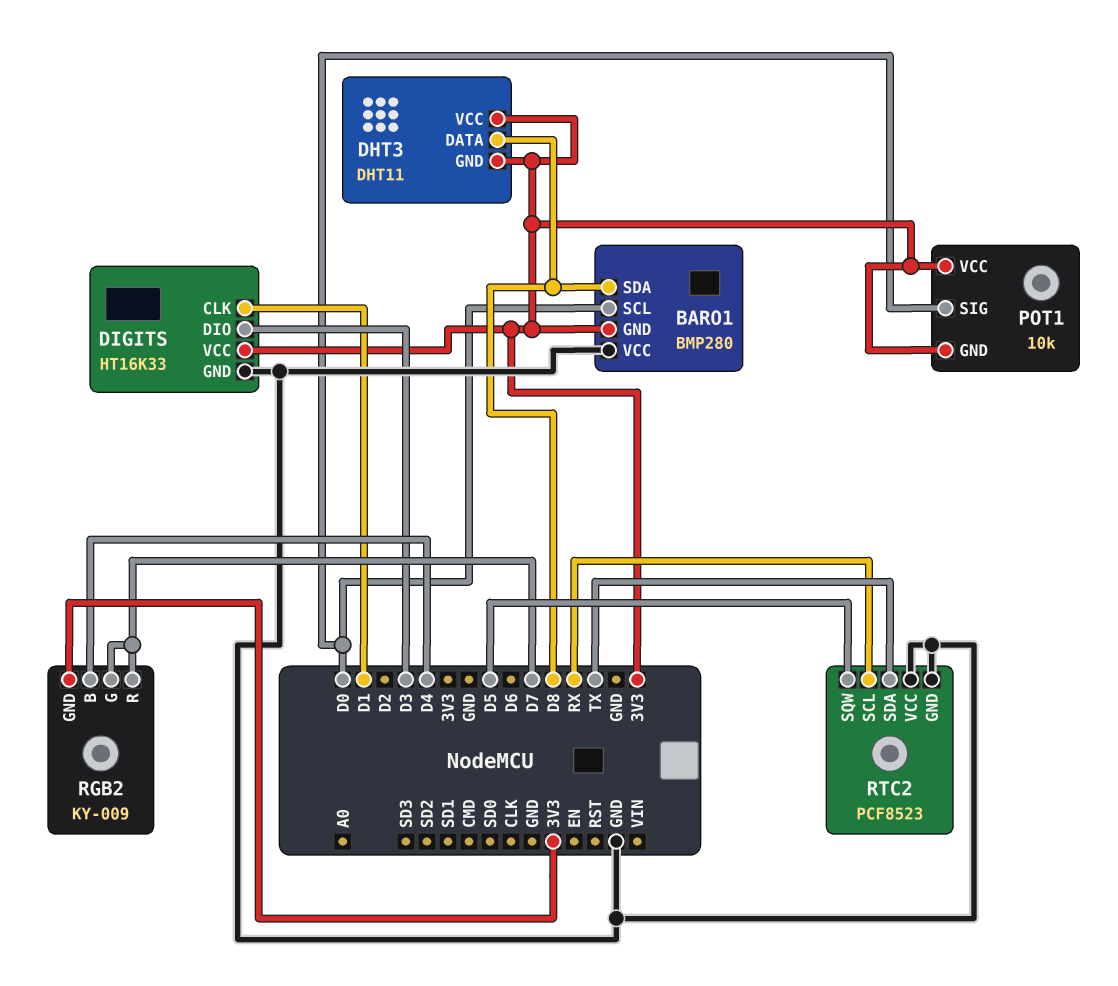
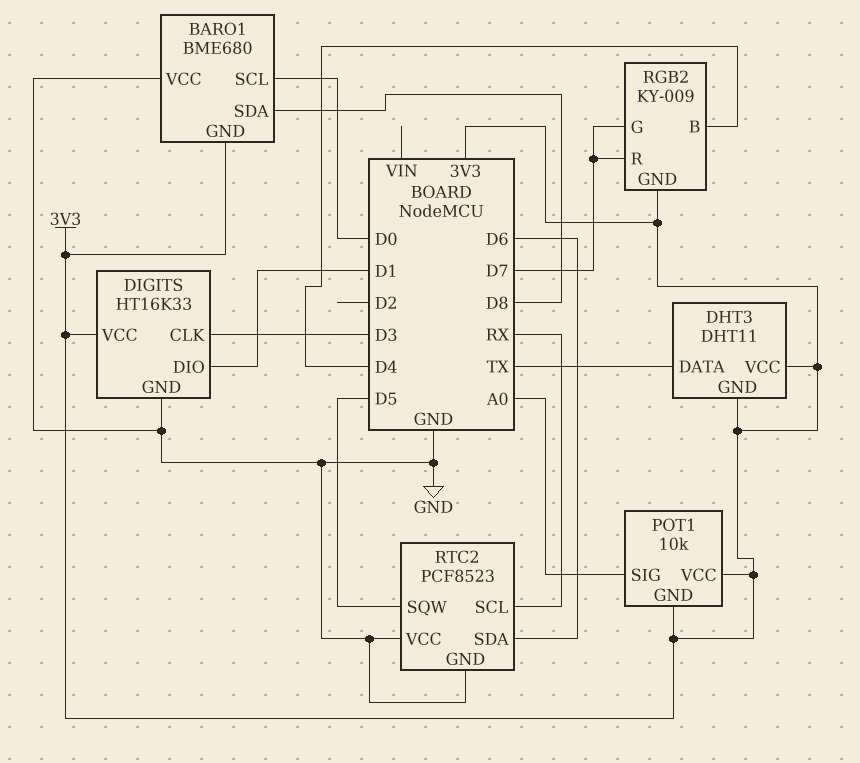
BARO1: BMP280 -> BME680
DHT3 pin DATA: D8 -> TX
DIGITS pin CLK: D1 -> D3
DIGITS pin DIO: D3 -> D1
POT1 pin SIG: D0 -> A0
RTC2 pin SDA: TX -> D6

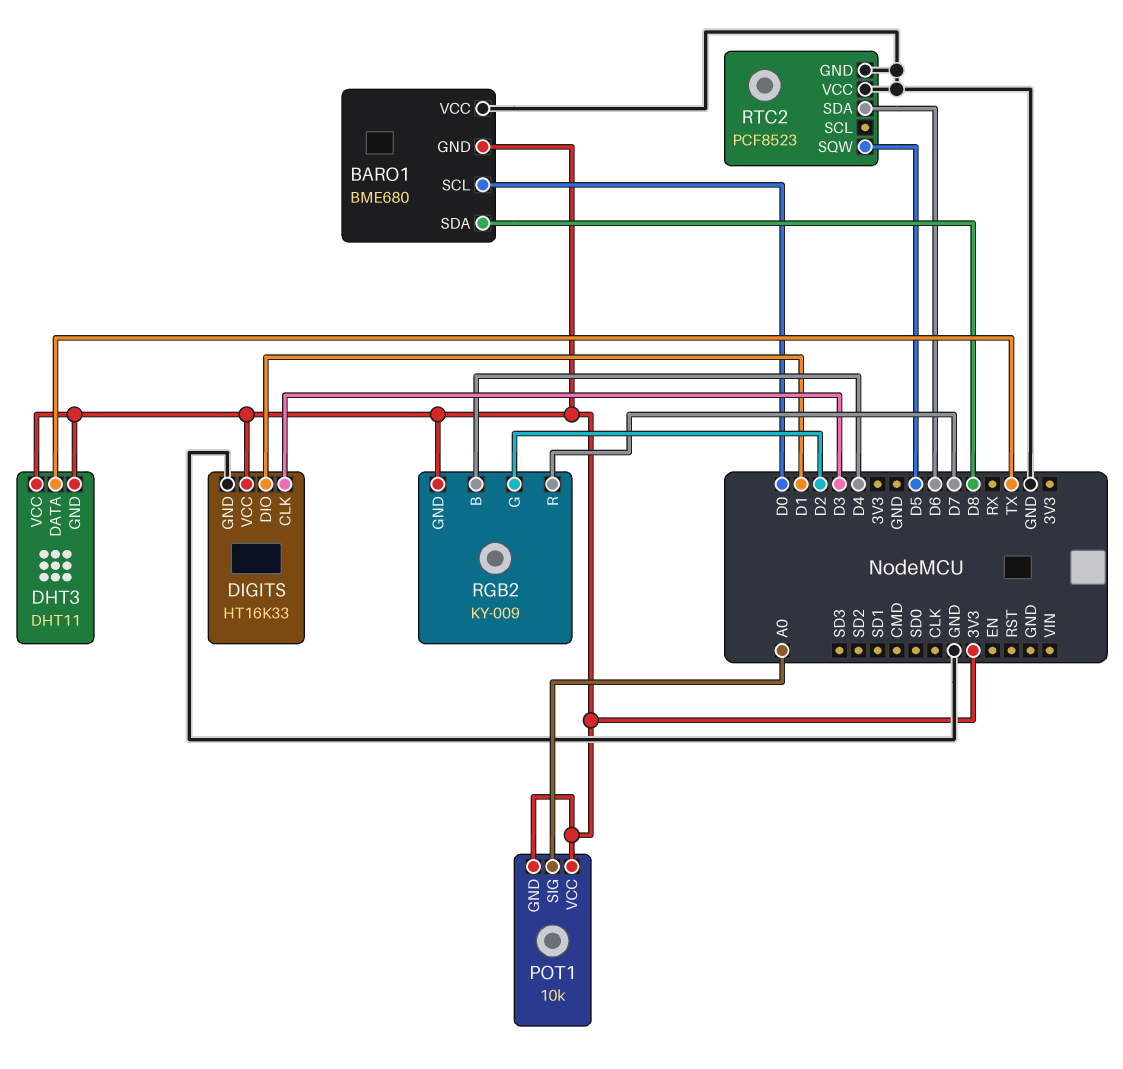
RGB2 pin G: D7 -> D2
RTC2 pin SCL: RX -> none

